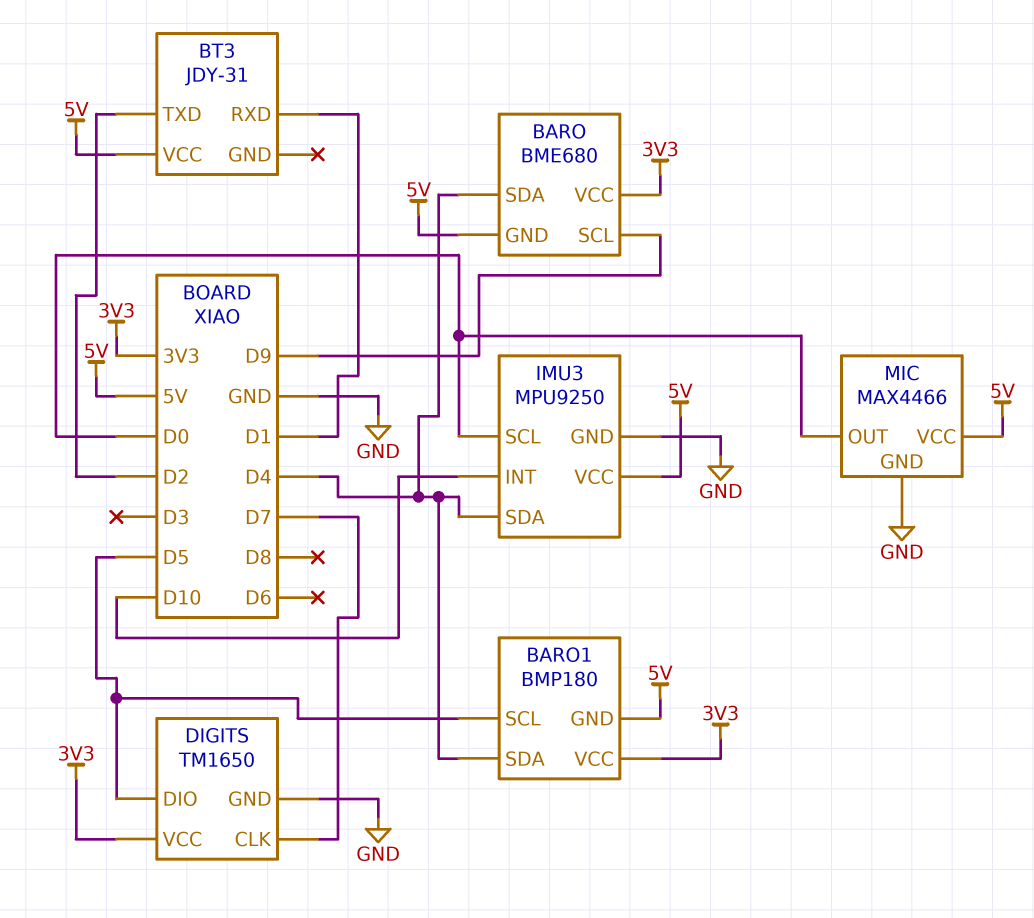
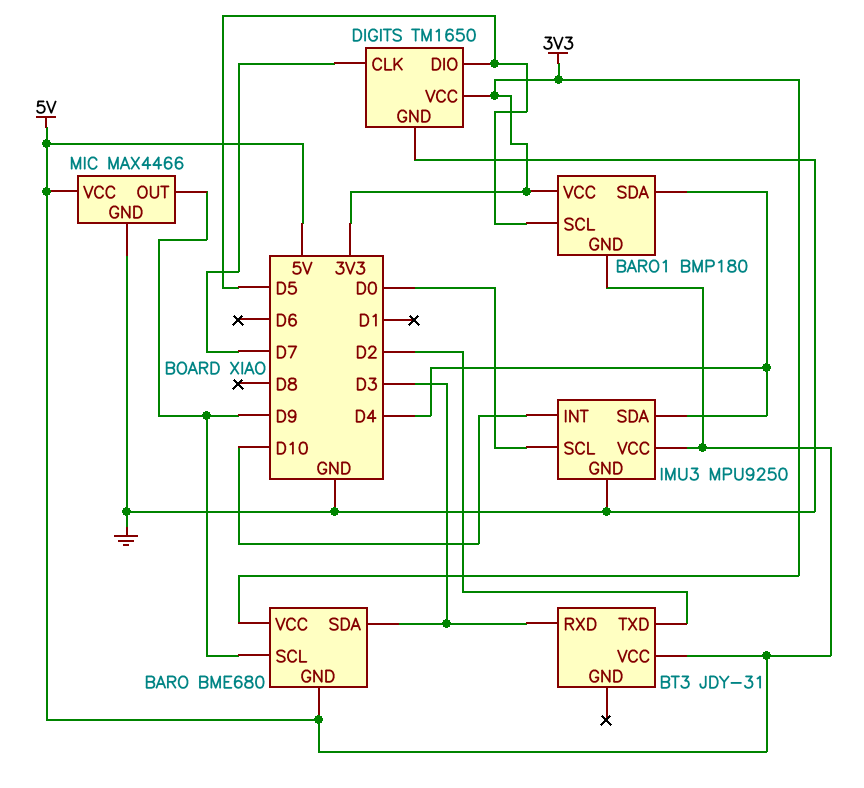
BARO pin SDA: D4 -> D3
BT3 pin RXD: D1 -> D3
MIC pin OUT: D0 -> D9

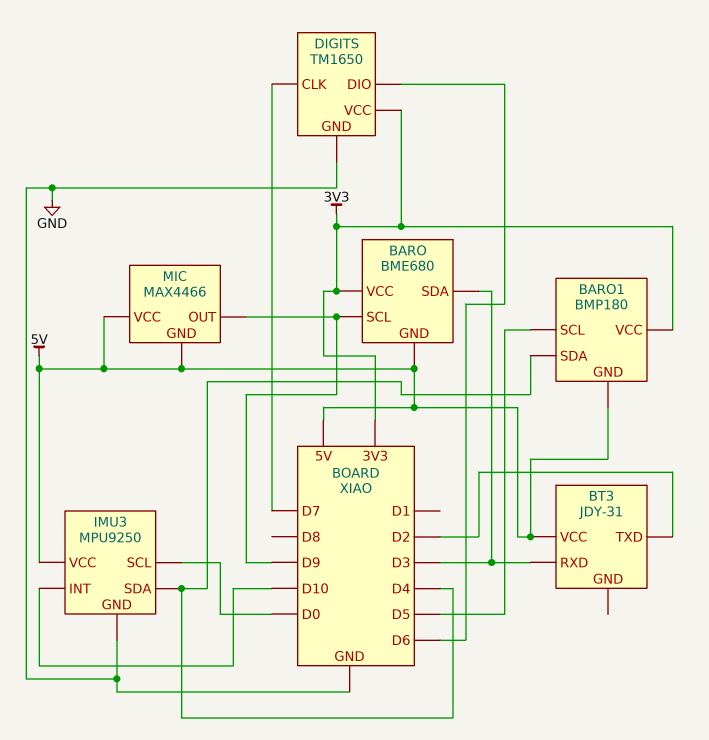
DIGITS pin DIO: D5 -> D6
MIC pin GND: GND -> 5V

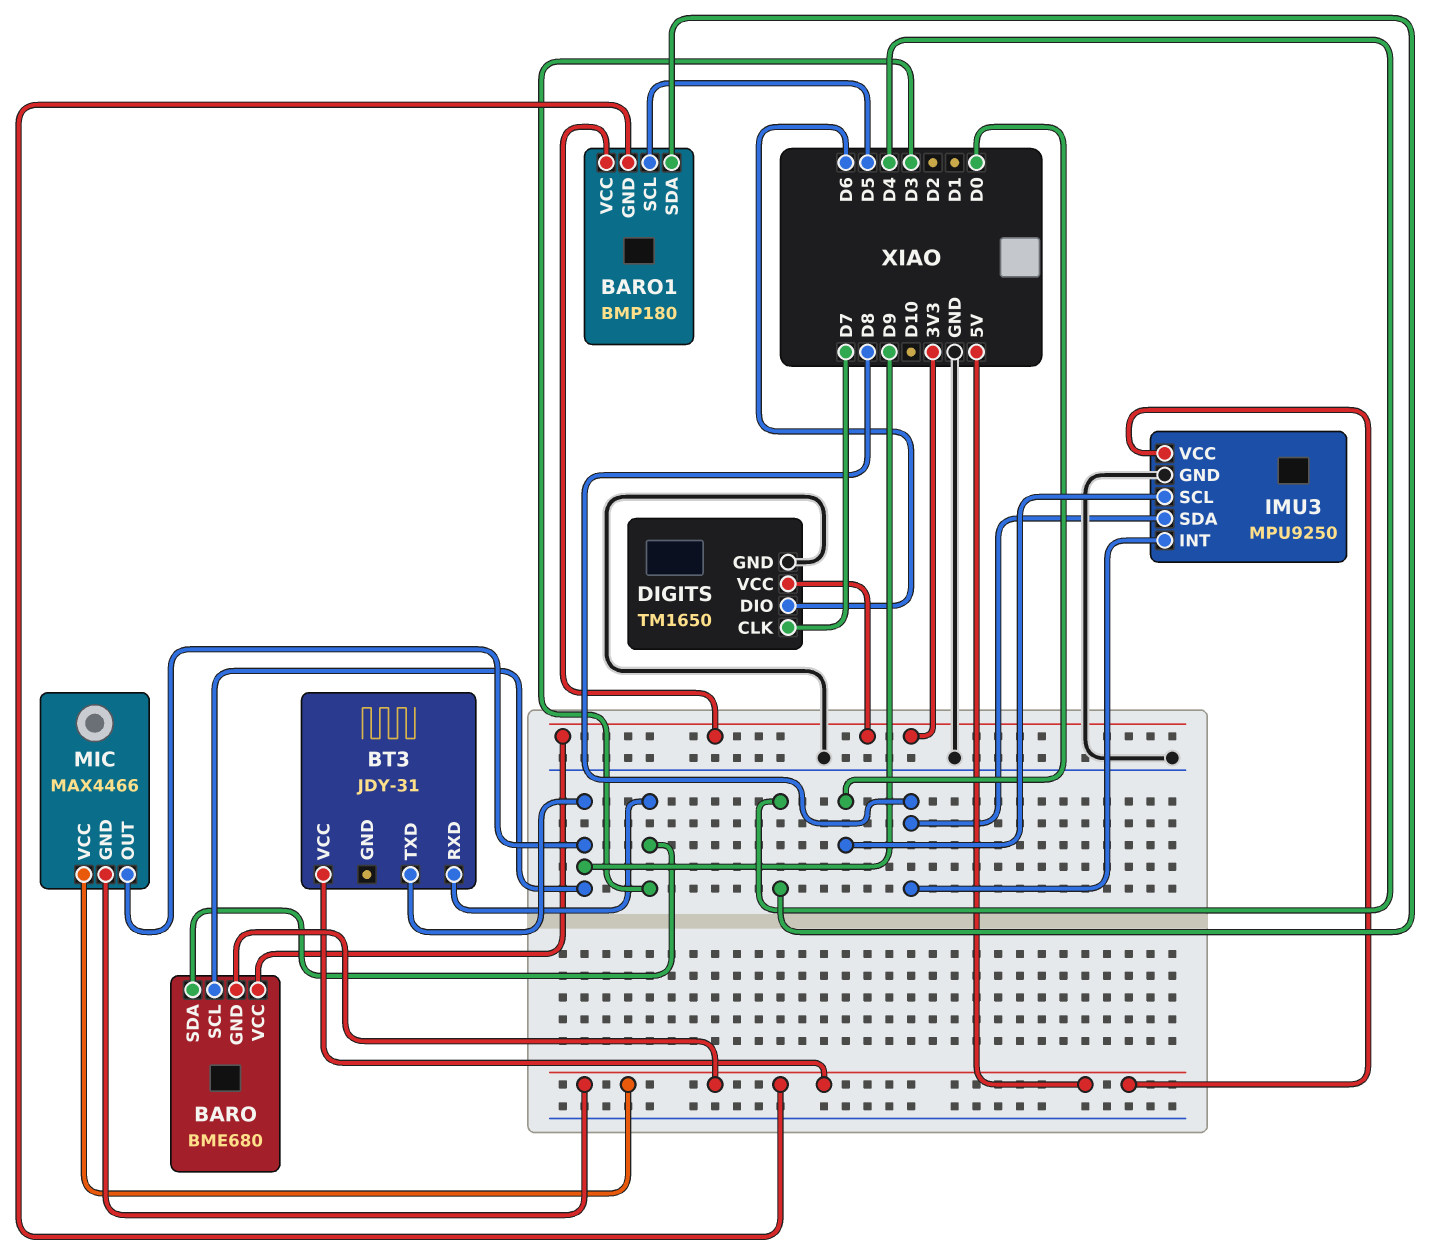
BT3 pin TXD: D2 -> D9
IMU3 pin INT: D10 -> D8
IMU3 pin SDA: D4 -> D8

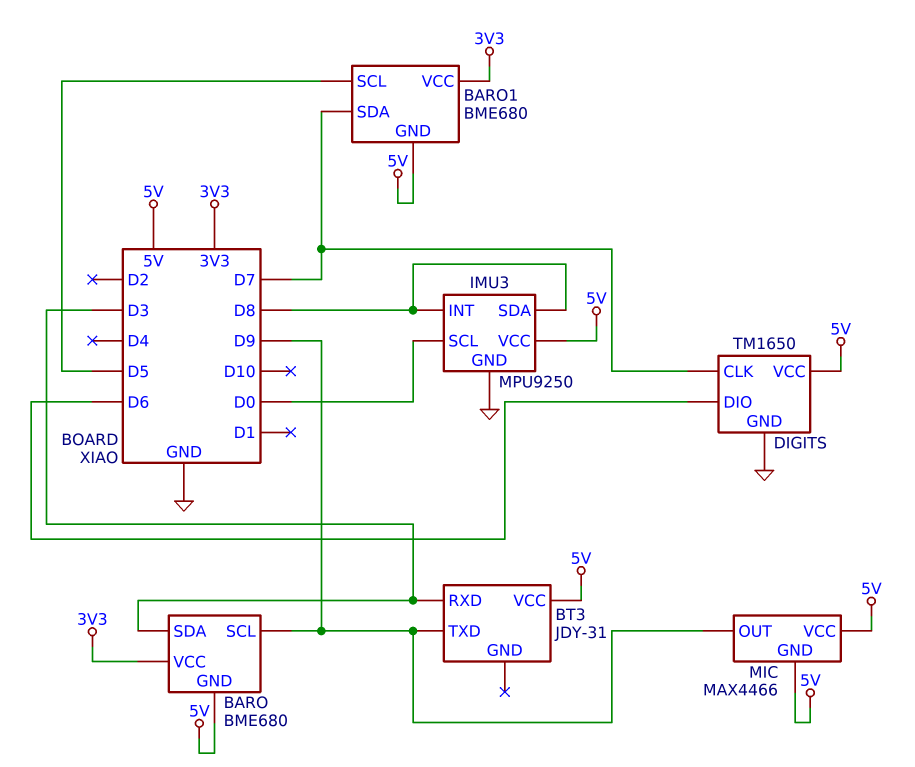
BARO1: BMP180 -> BME680
BARO1 pin SDA: D4 -> D7
DIGITS pin VCC: 3V3 -> 5V

